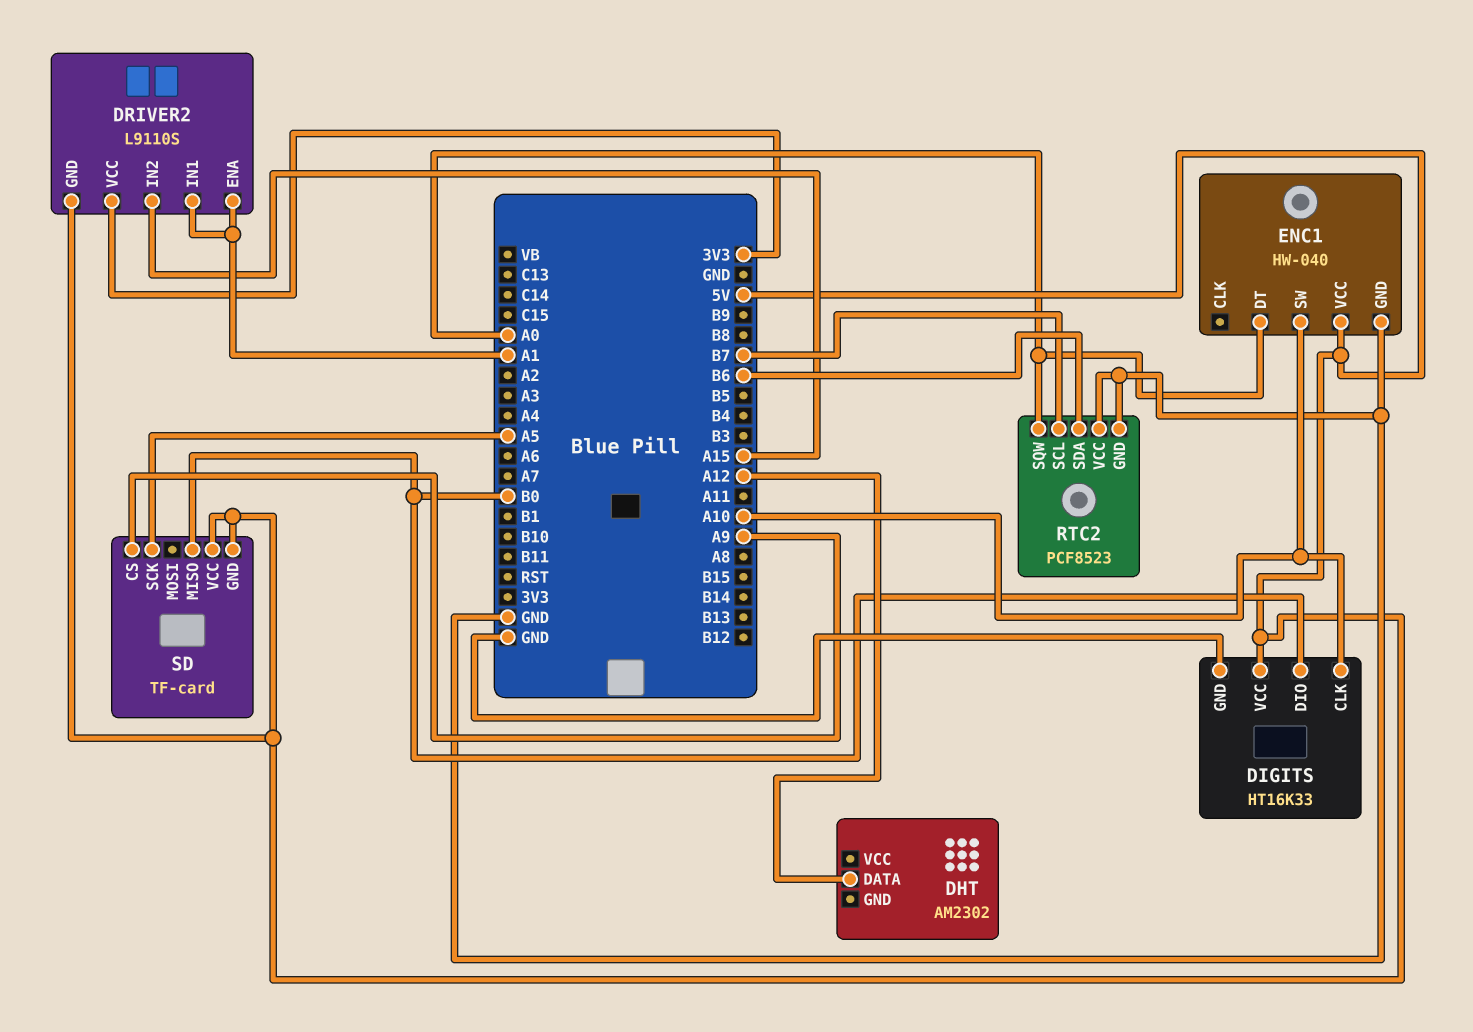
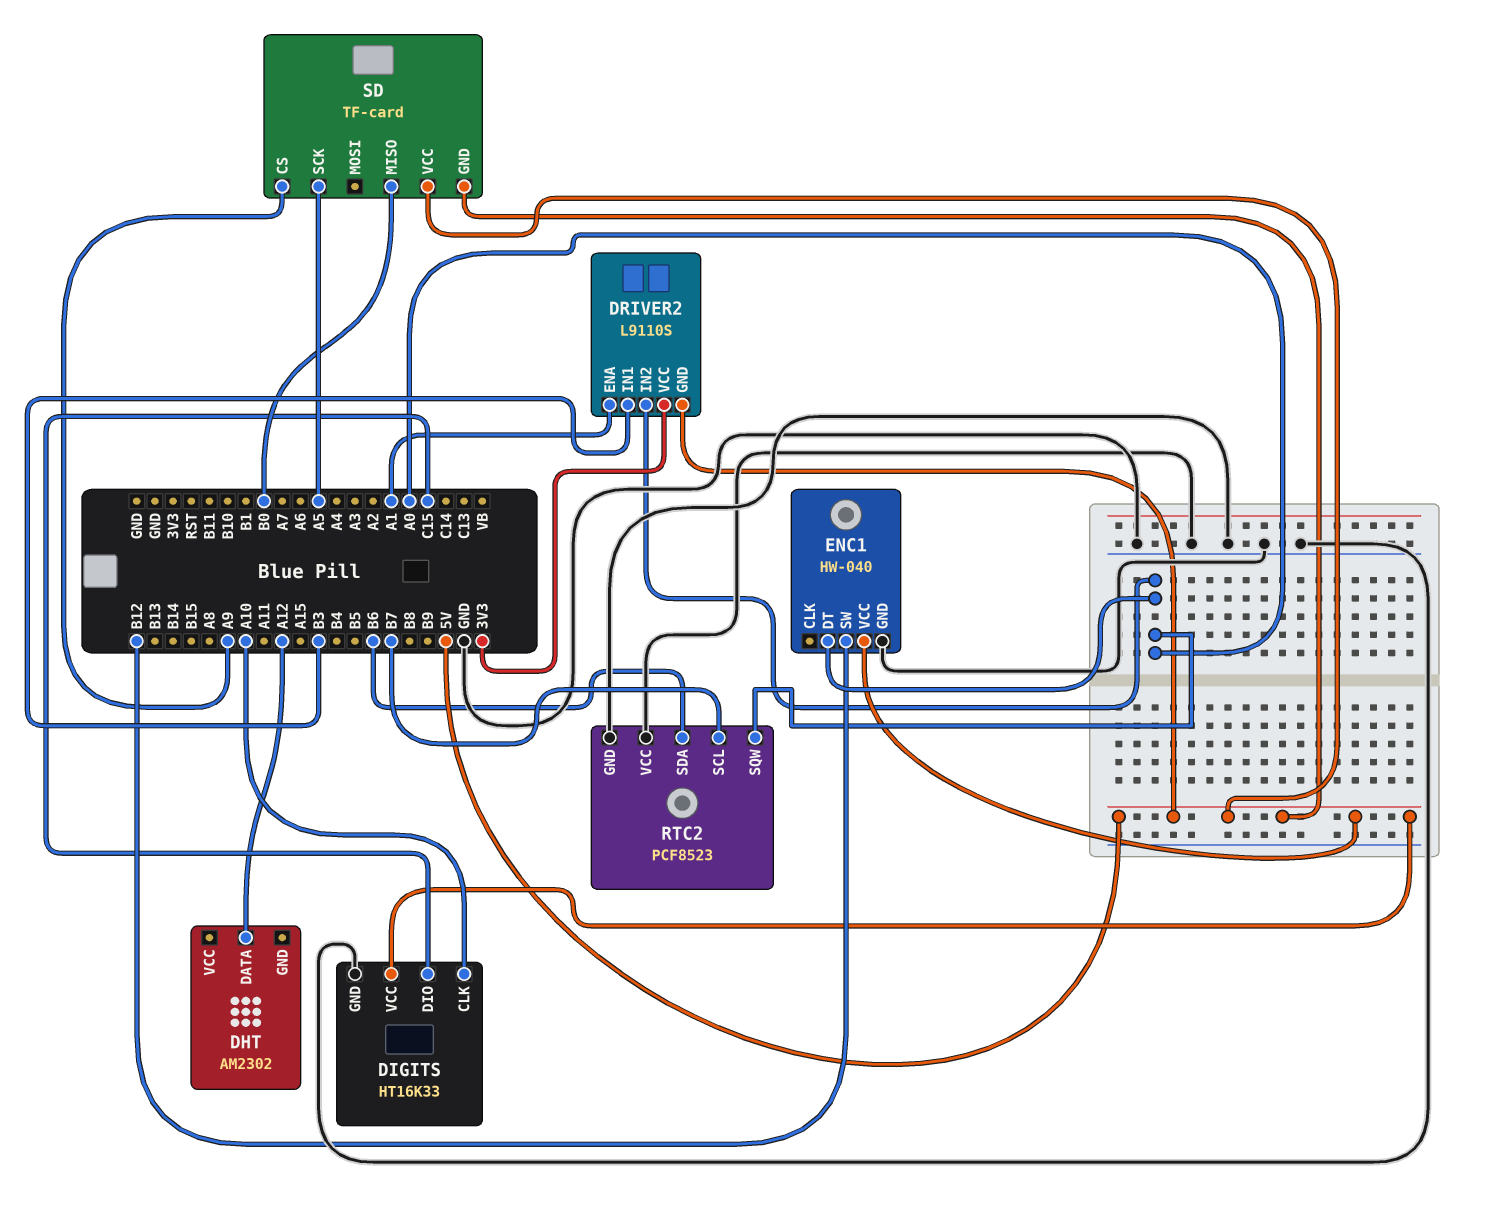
DIGITS pin DIO: B0 -> C15
DRIVER2 pin IN1: A1 -> B3
DRIVER2 pin IN2: A15 -> A0
ENC1 pin SW: A10 -> B12

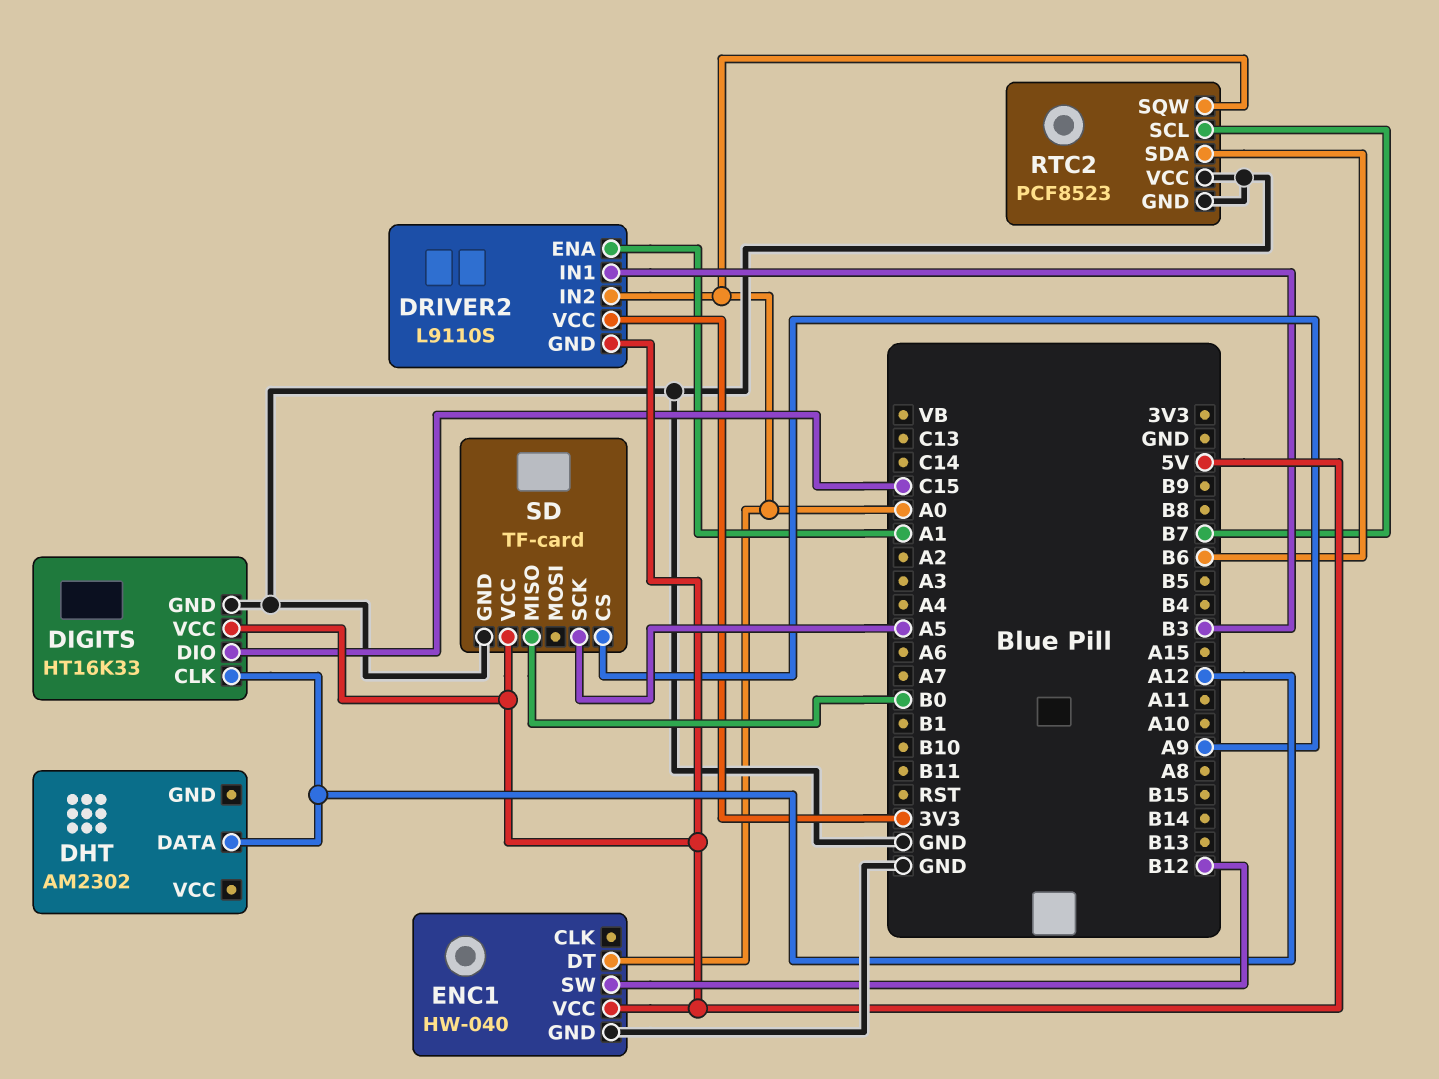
DIGITS pin CLK: A10 -> A12
SD pin GND: 5V -> GND

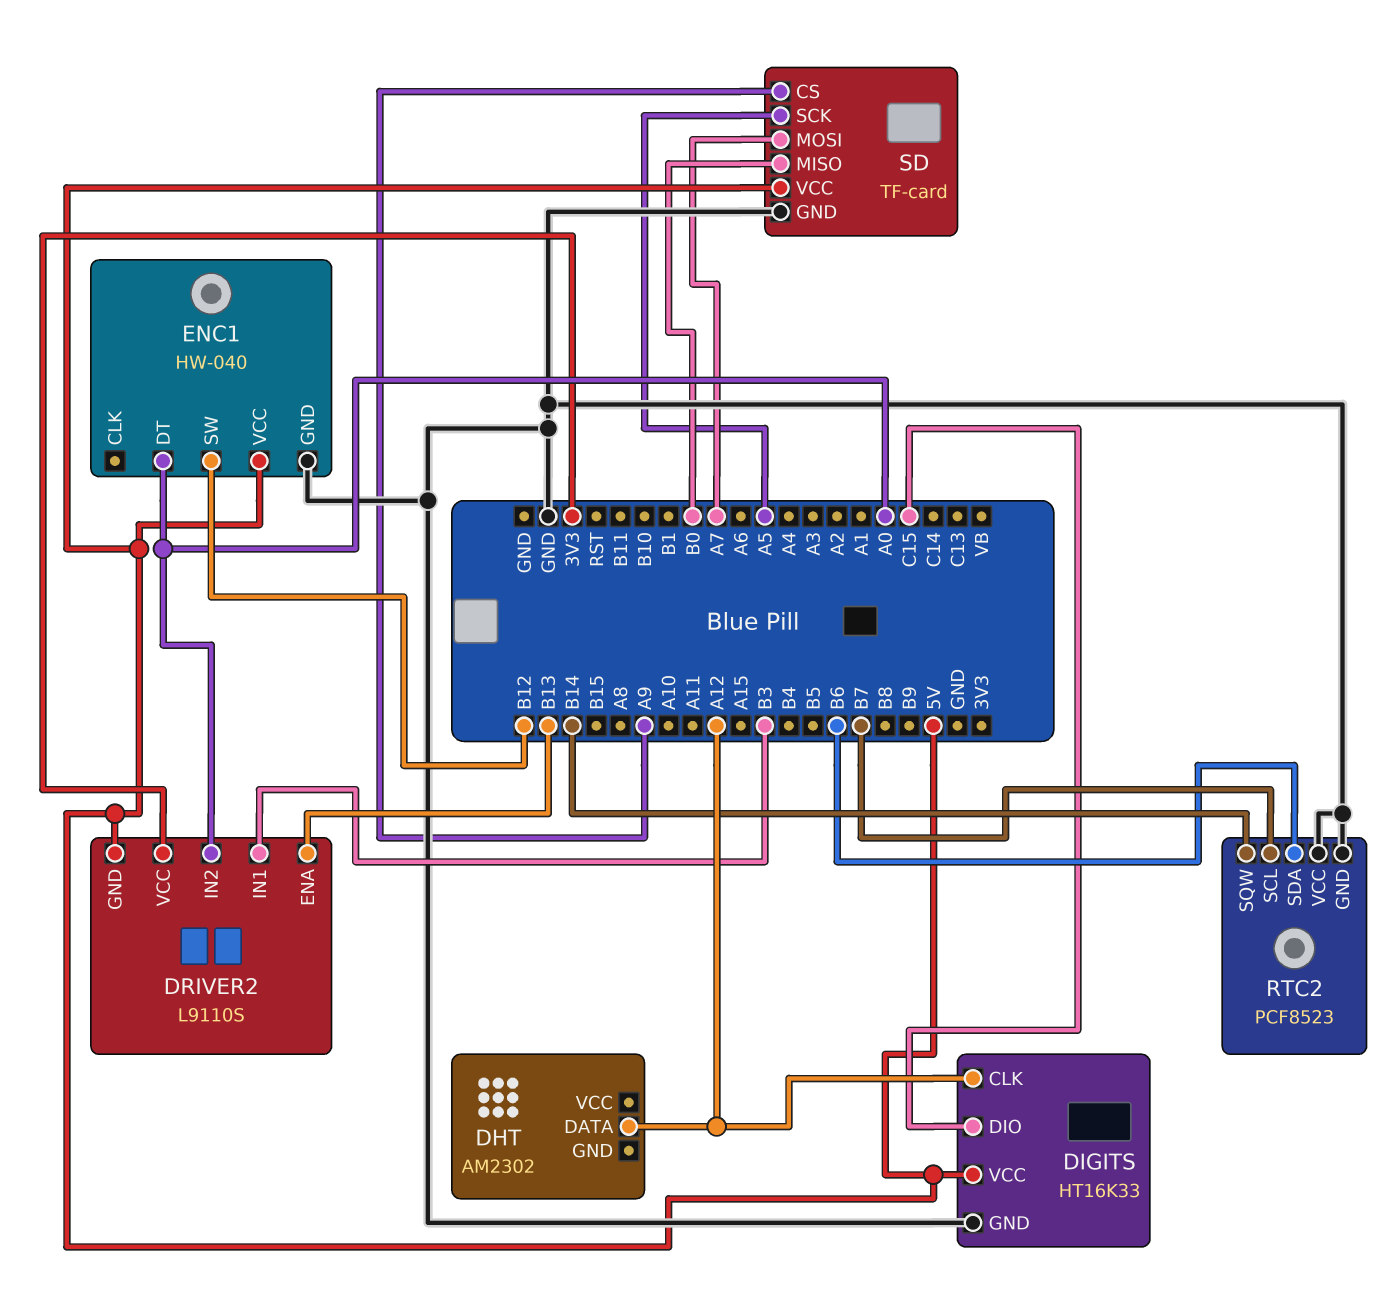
DRIVER2 pin ENA: A1 -> B13
RTC2 pin SQW: A0 -> B14
SD pin MOSI: none -> A7

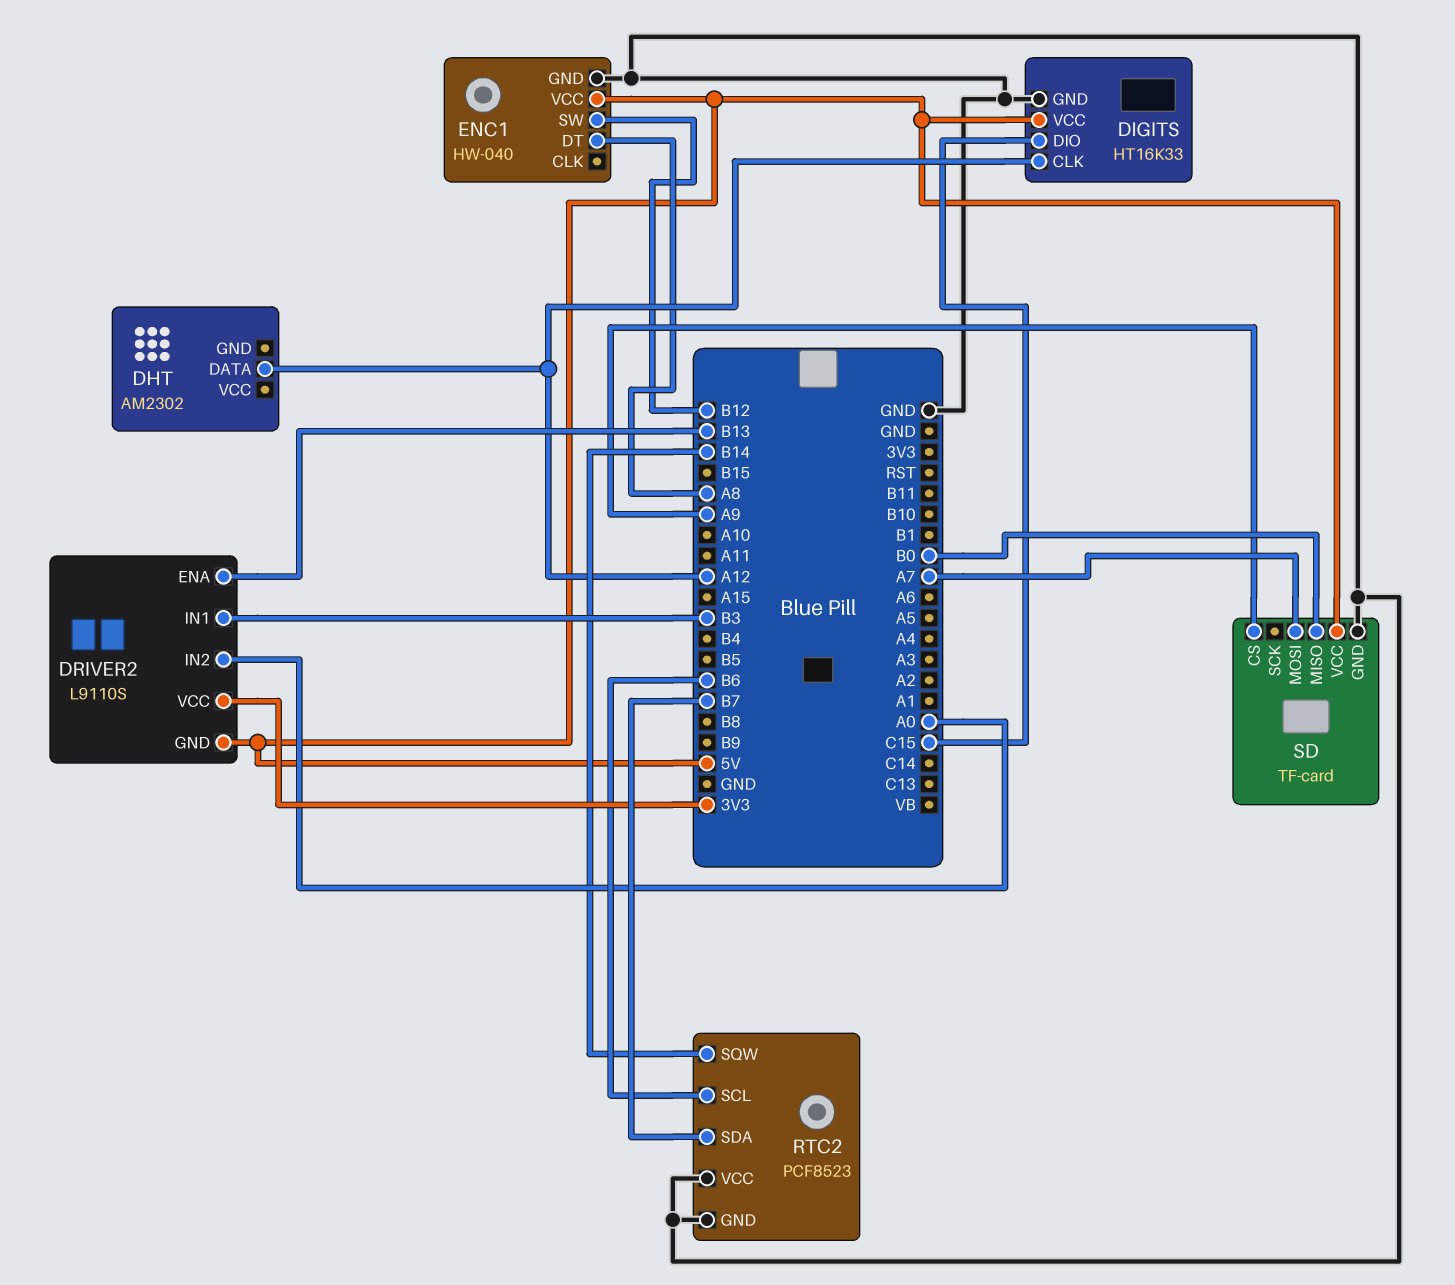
ENC1 pin DT: A0 -> A8
RTC2 pin SCL: B7 -> B6
RTC2 pin SDA: B6 -> B7
SD pin SCK: A5 -> none

